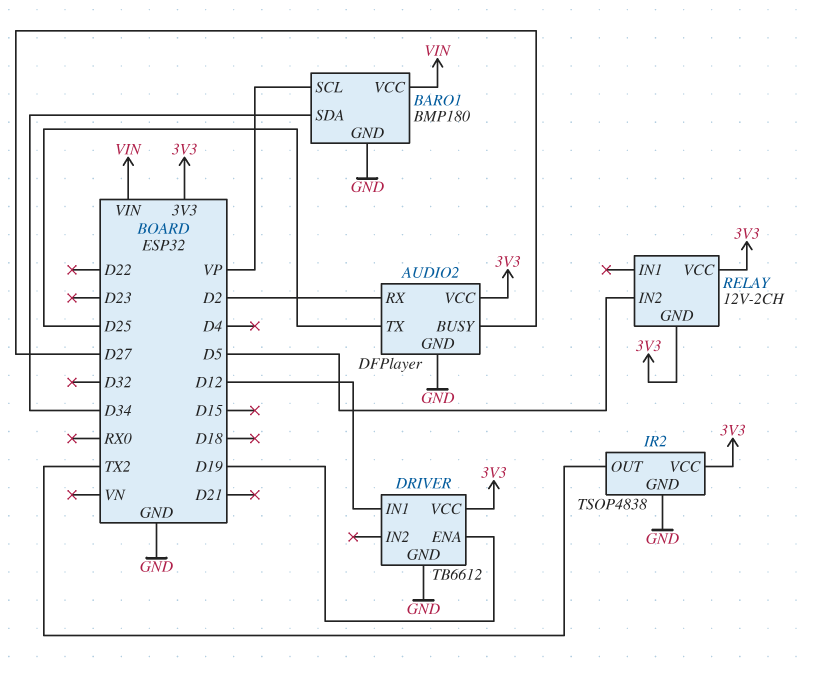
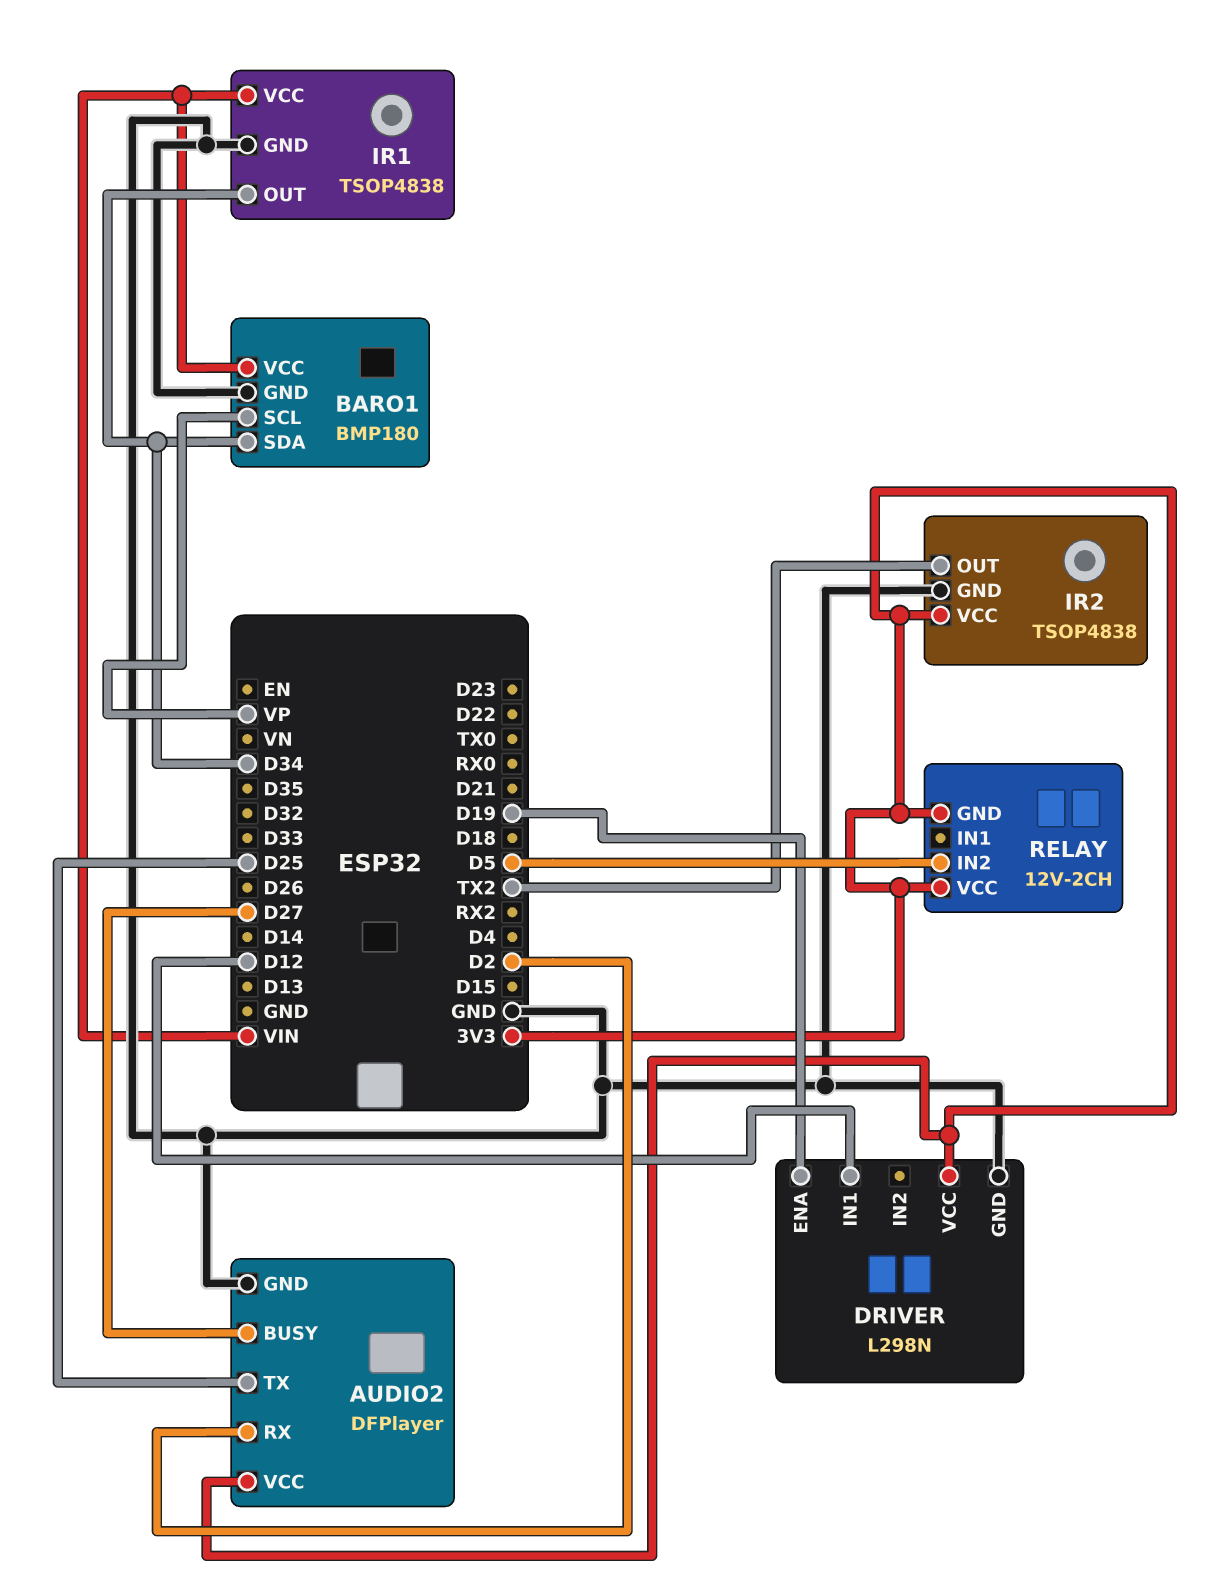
DRIVER: TB6612 -> L298N
IR1: none -> TSOP4838
IR1 pin GND: none -> GND
IR1 pin OUT: none -> D34
IR1 pin VCC: none -> VIN

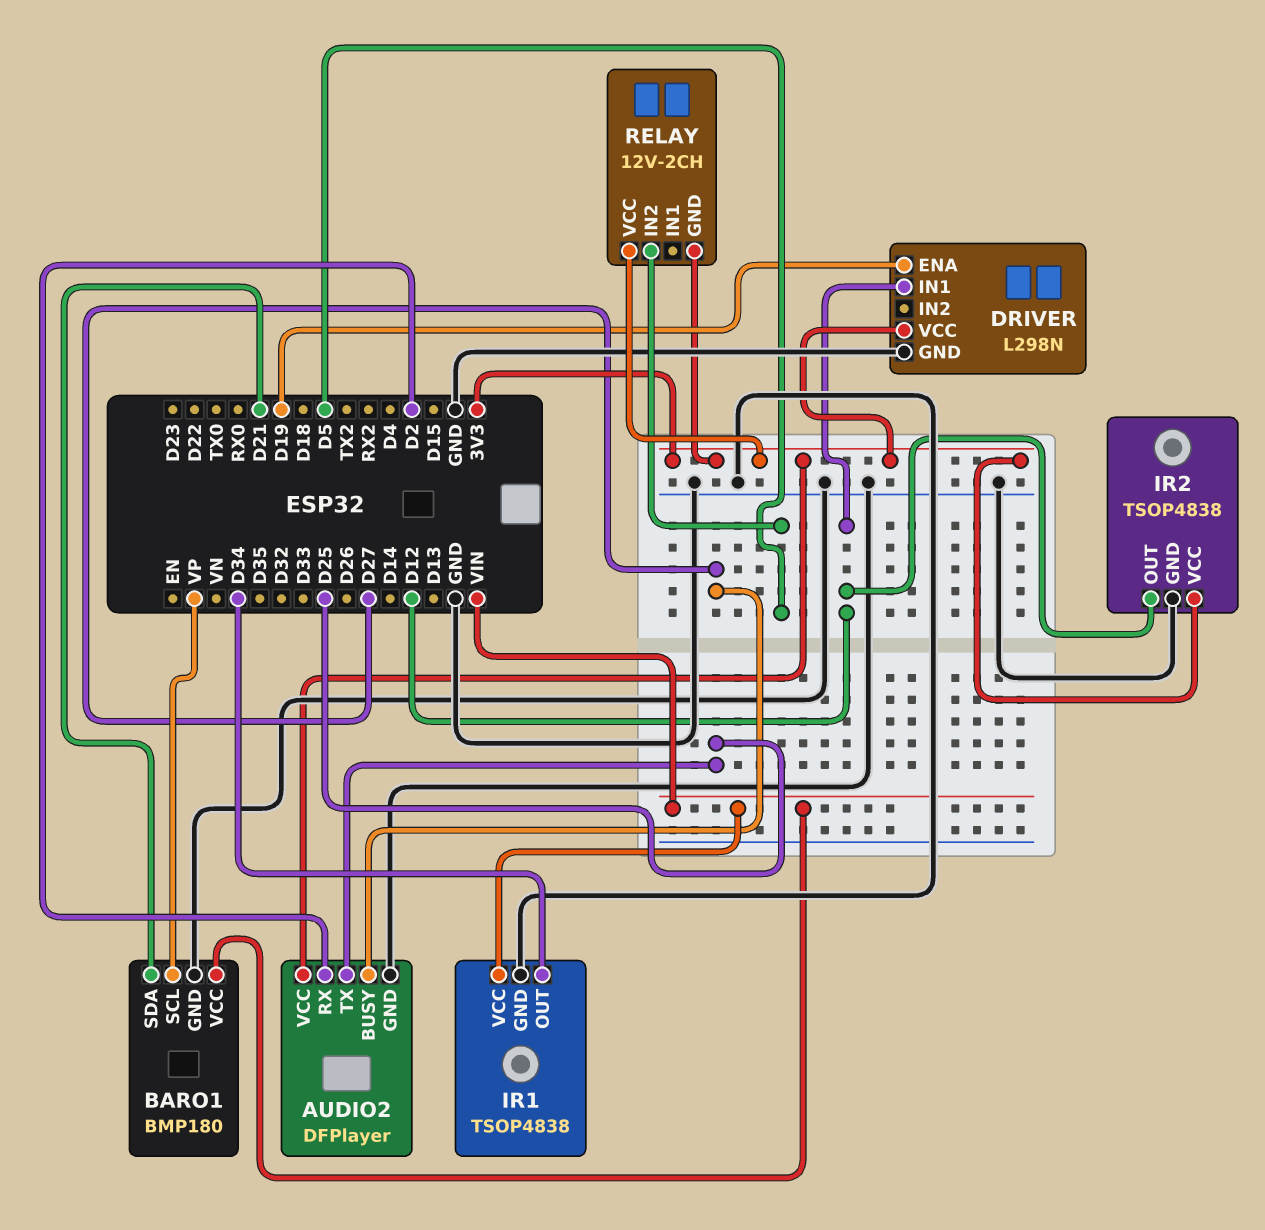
BARO1 pin SDA: D34 -> D21
IR2 pin OUT: TX2 -> D12

